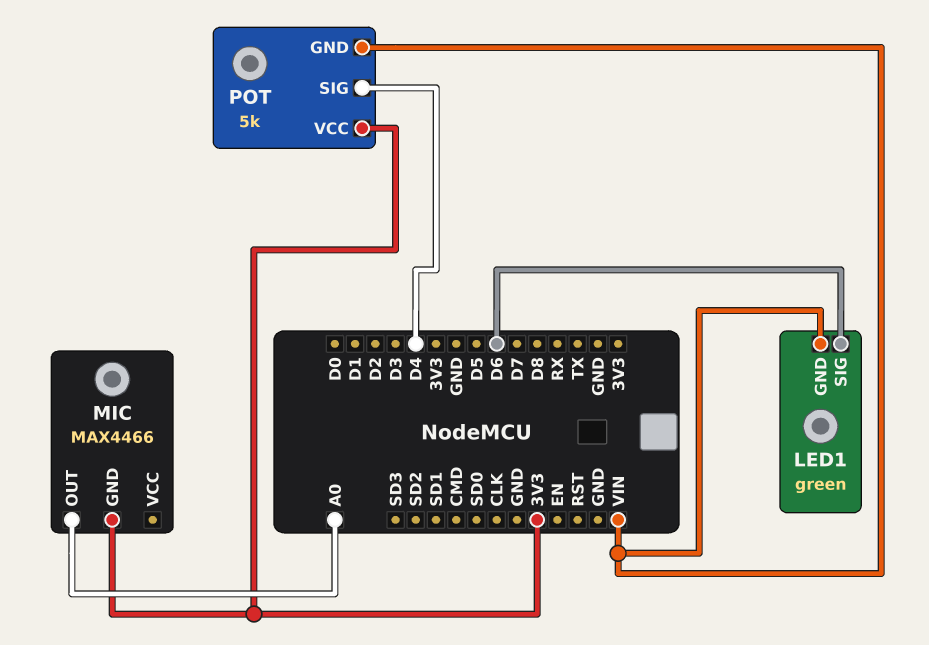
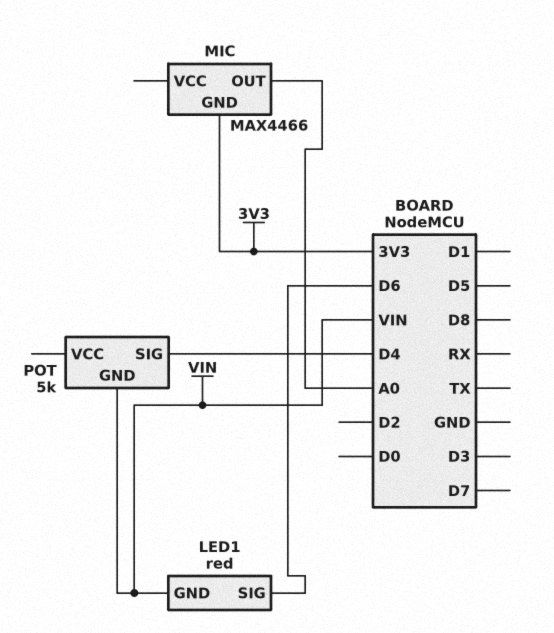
LED1: green -> red
POT pin VCC: 3V3 -> none

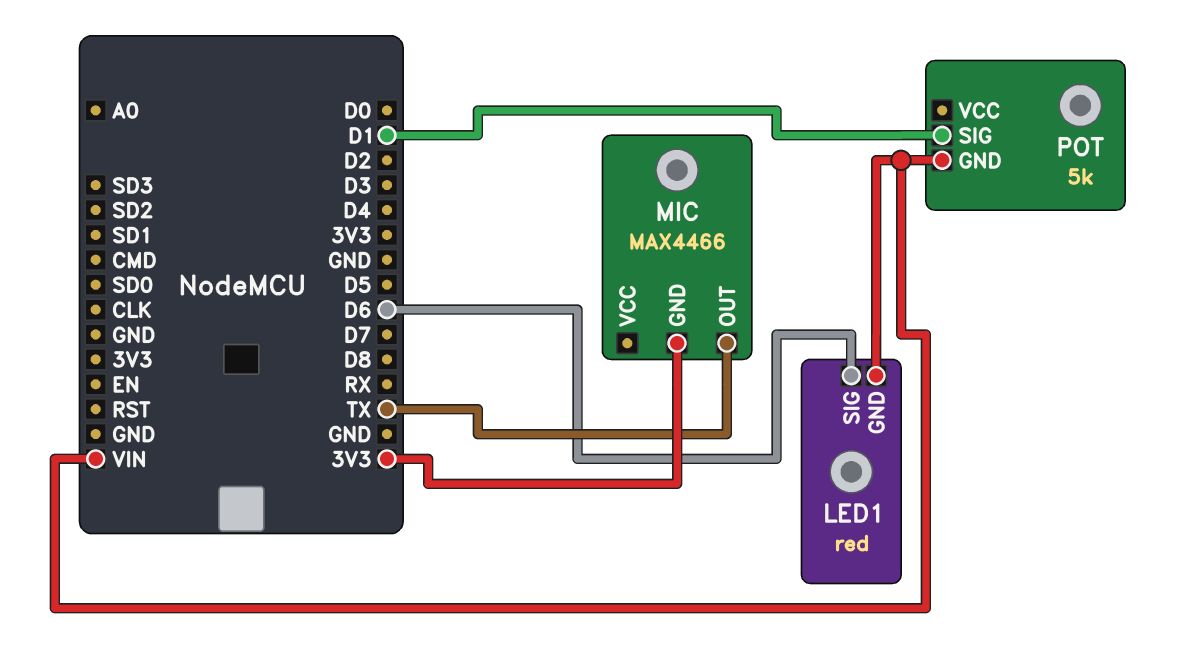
MIC pin OUT: A0 -> TX
POT pin SIG: D4 -> D1

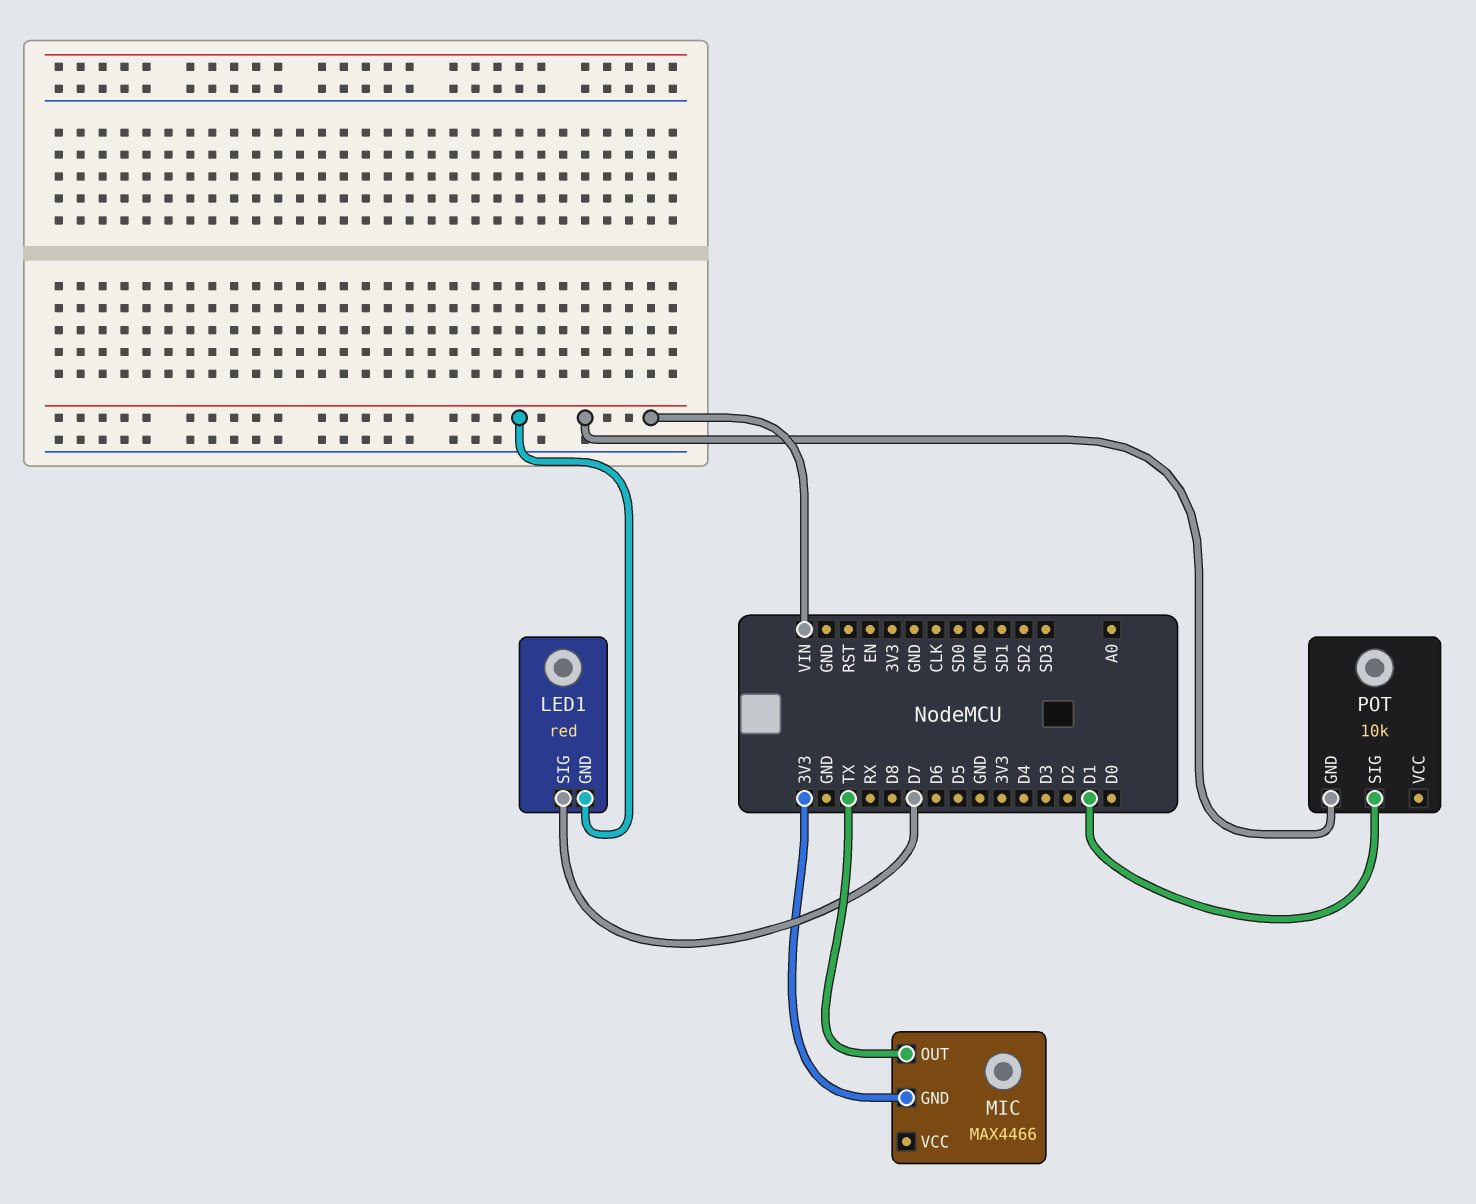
LED1 pin SIG: D6 -> D7
POT: 5k -> 10k

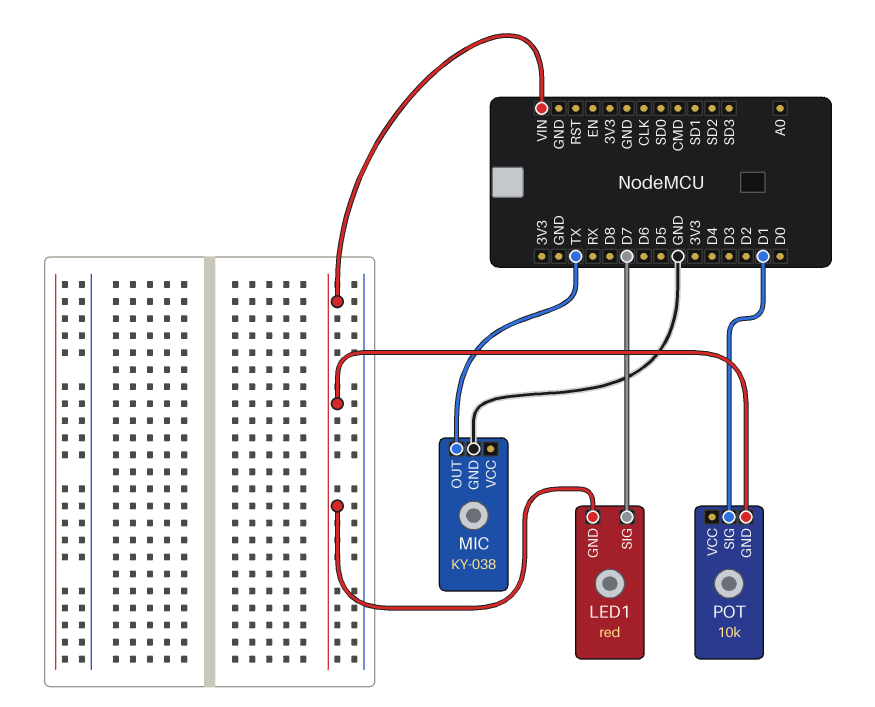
MIC: MAX4466 -> KY-038
MIC pin GND: 3V3 -> GND

